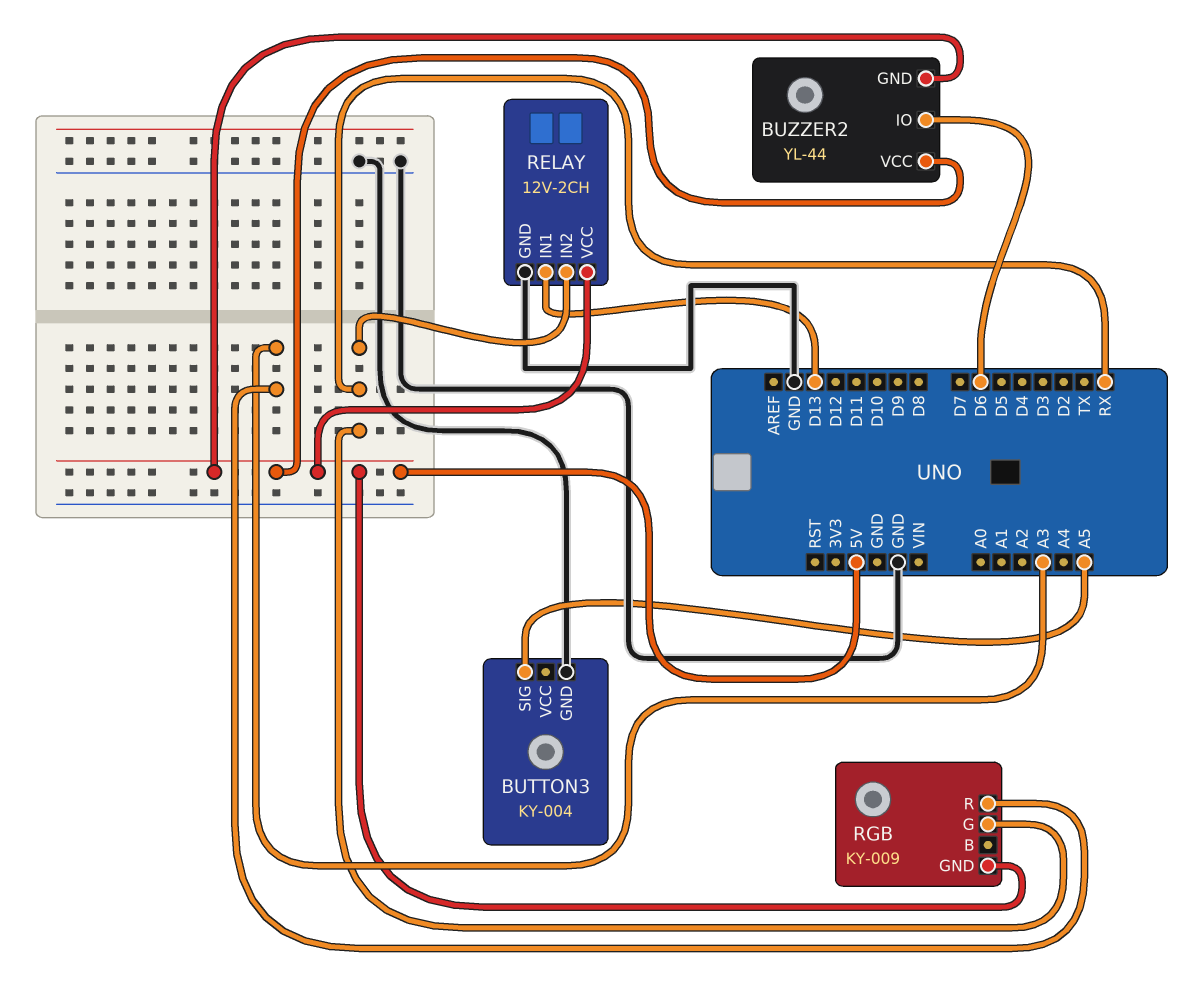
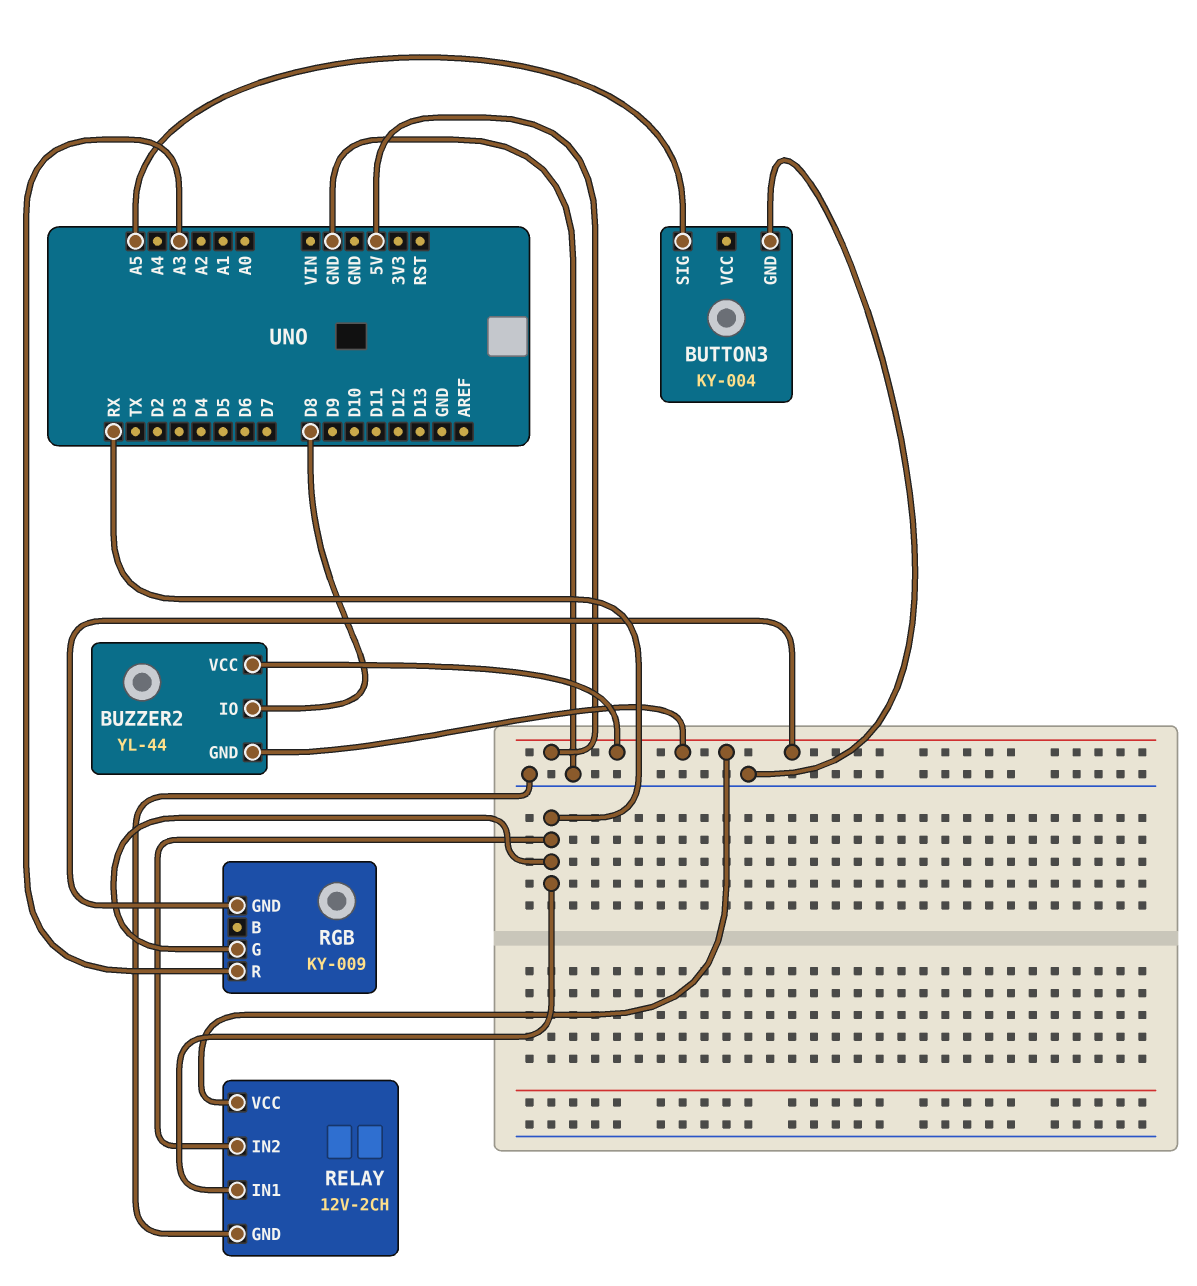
BUZZER2 pin IO: D6 -> D8
RELAY pin IN1: D13 -> RX

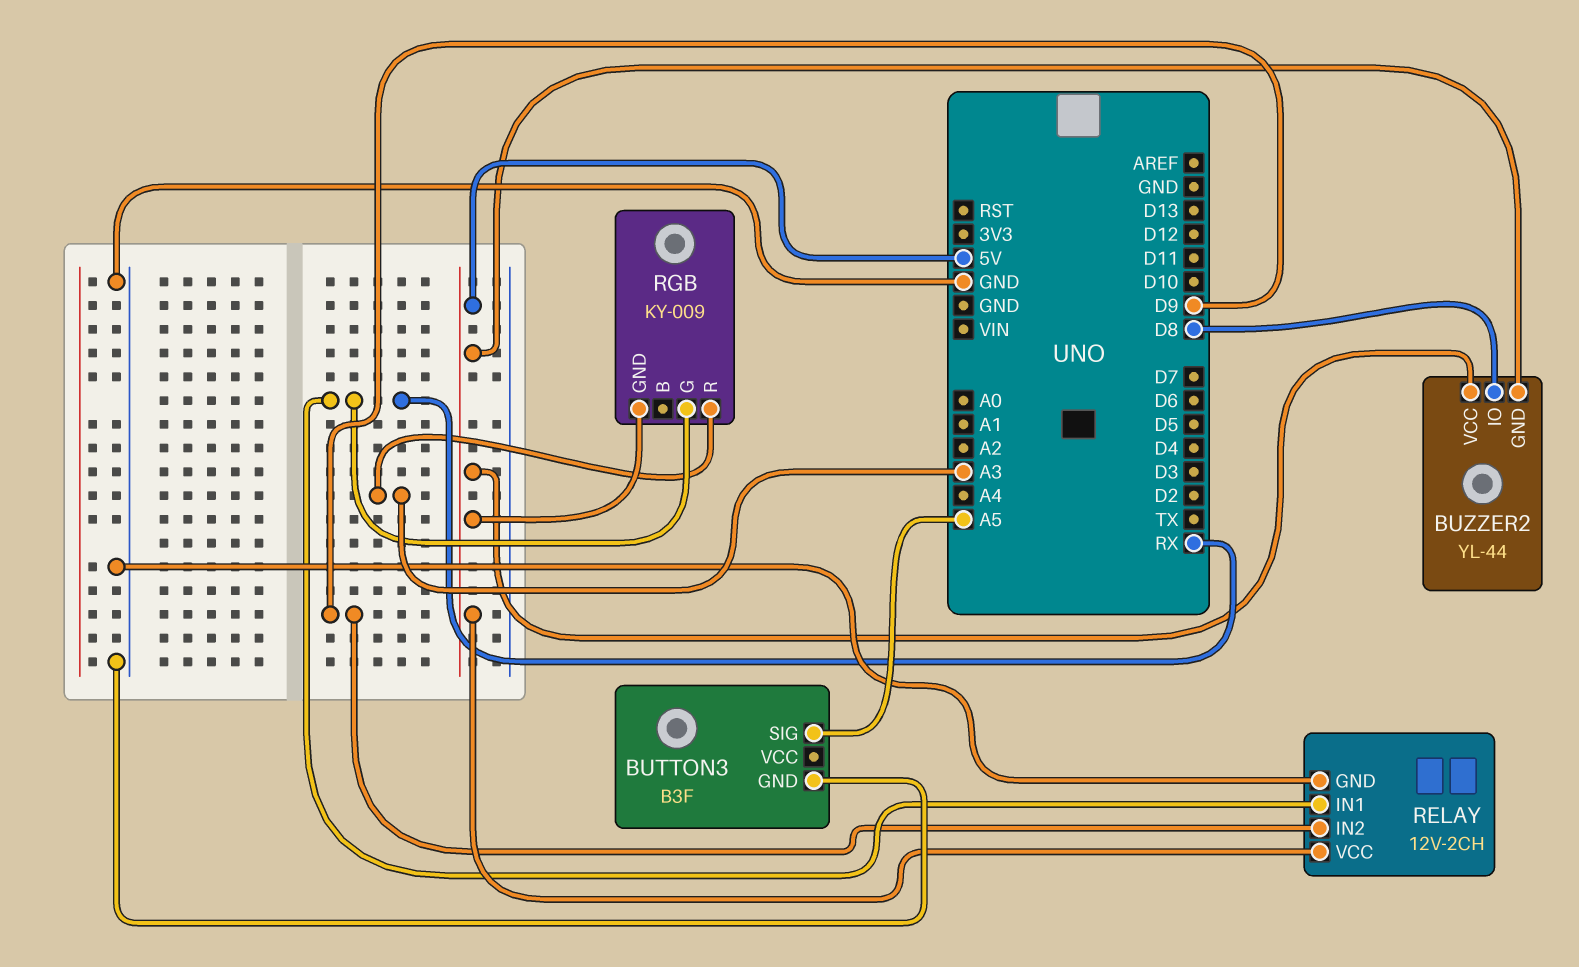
BUTTON3: KY-004 -> B3F
RELAY pin IN2: RX -> D9

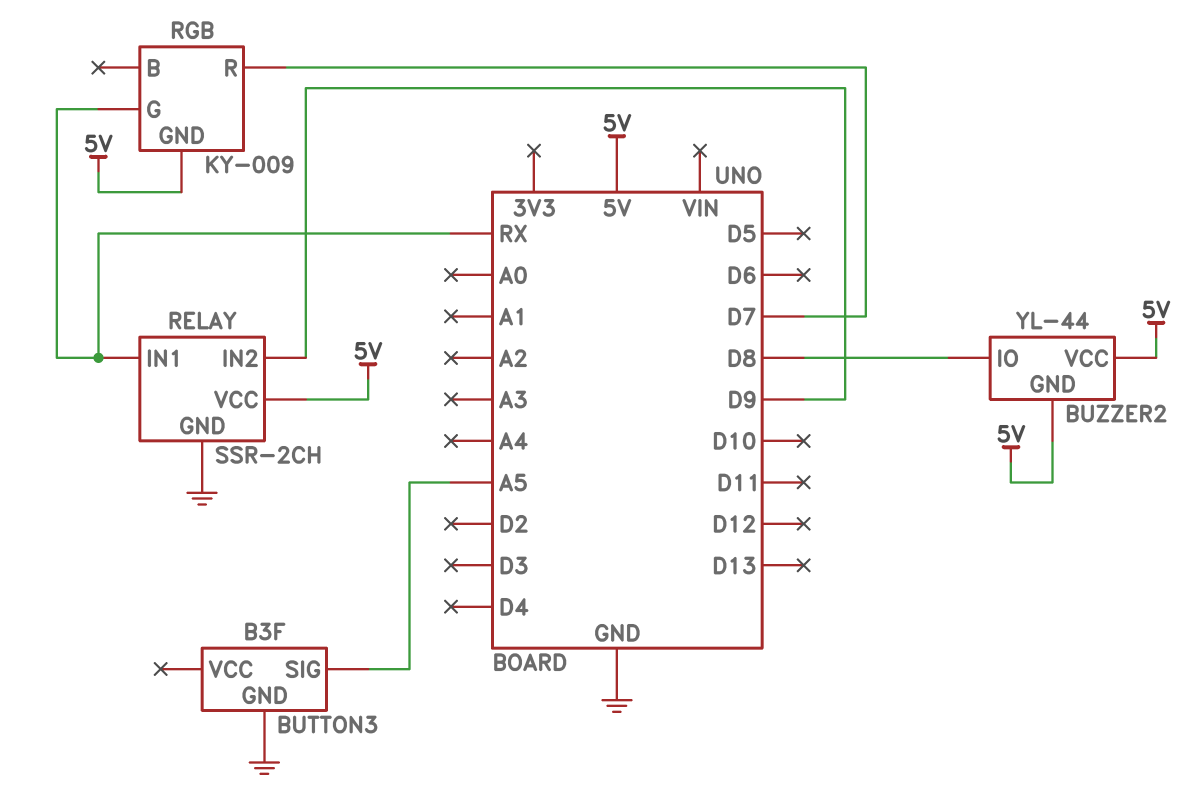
RELAY: 12V-2CH -> SSR-2CH
RGB pin R: A3 -> D7

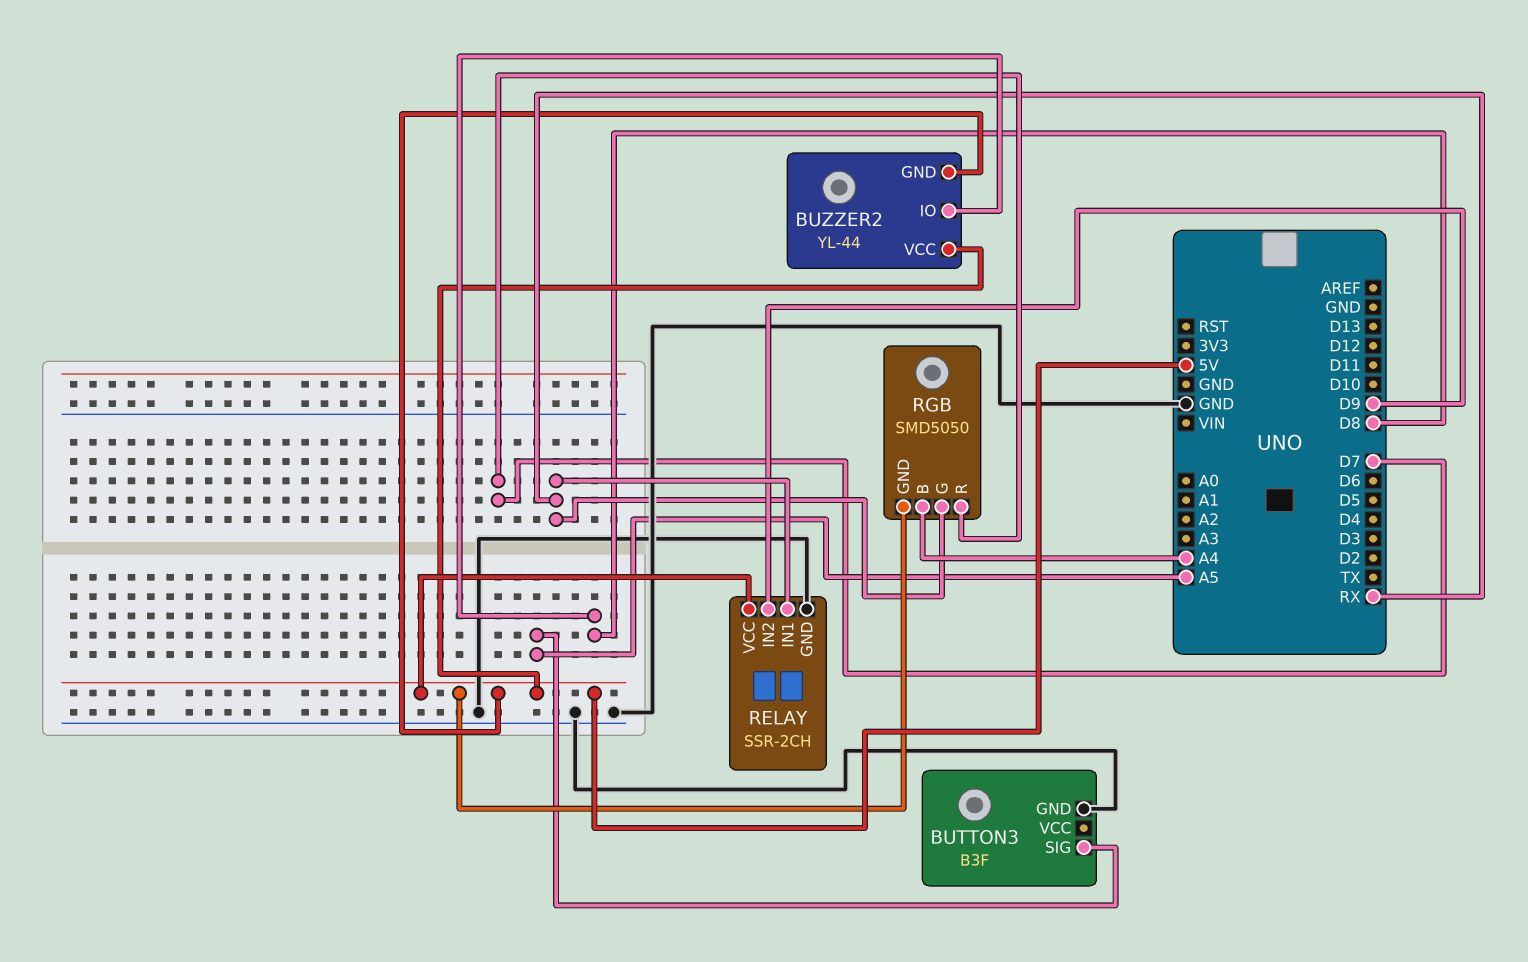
RGB: KY-009 -> SMD5050
RGB pin B: none -> A4

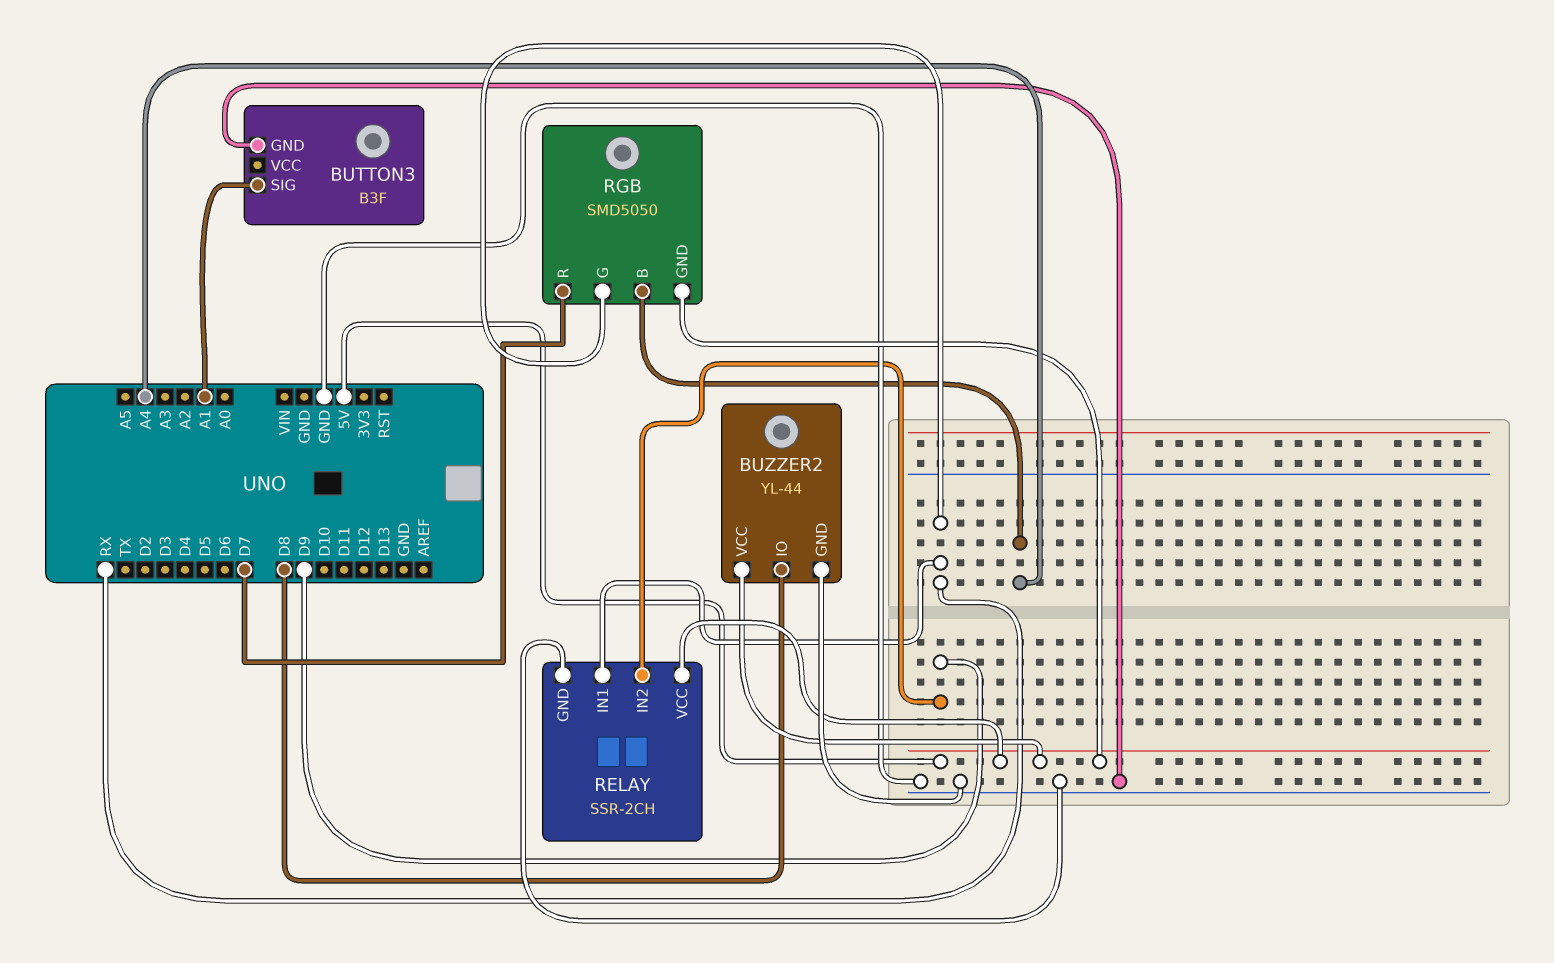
BUTTON3 pin SIG: A5 -> A1
BUZZER2 pin GND: 5V -> GND

